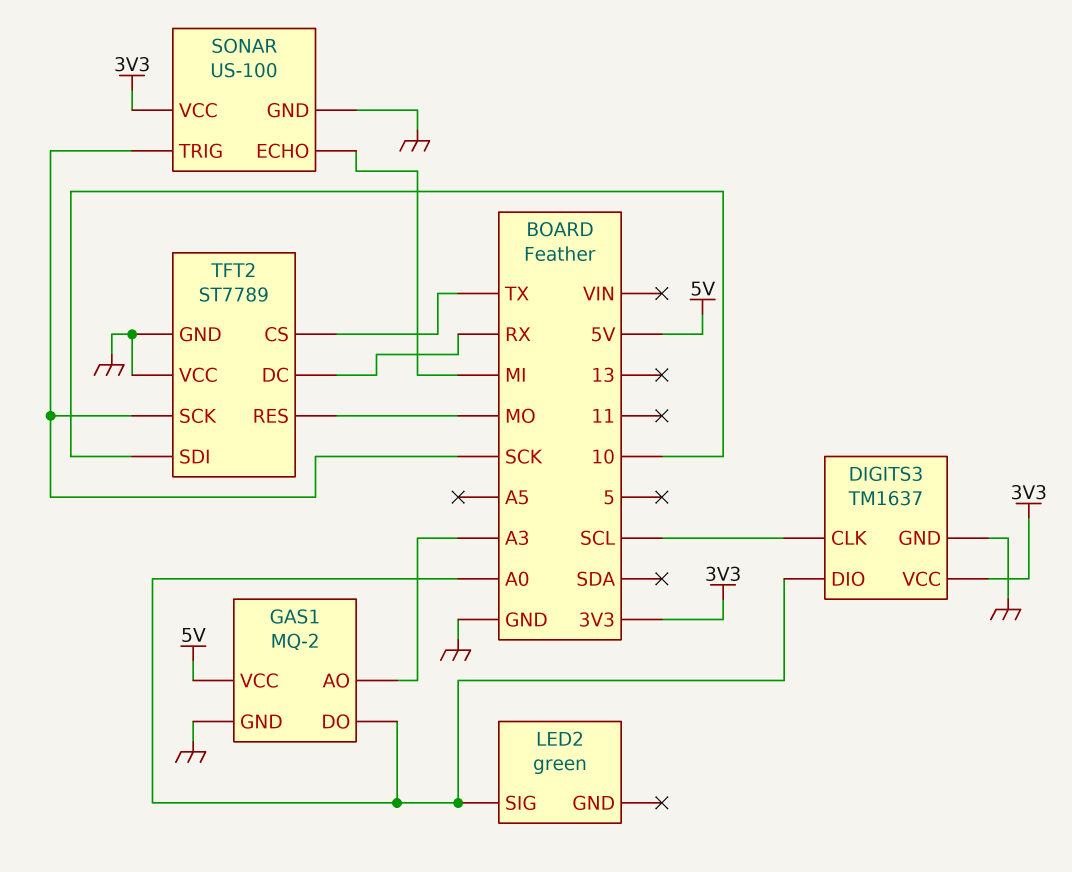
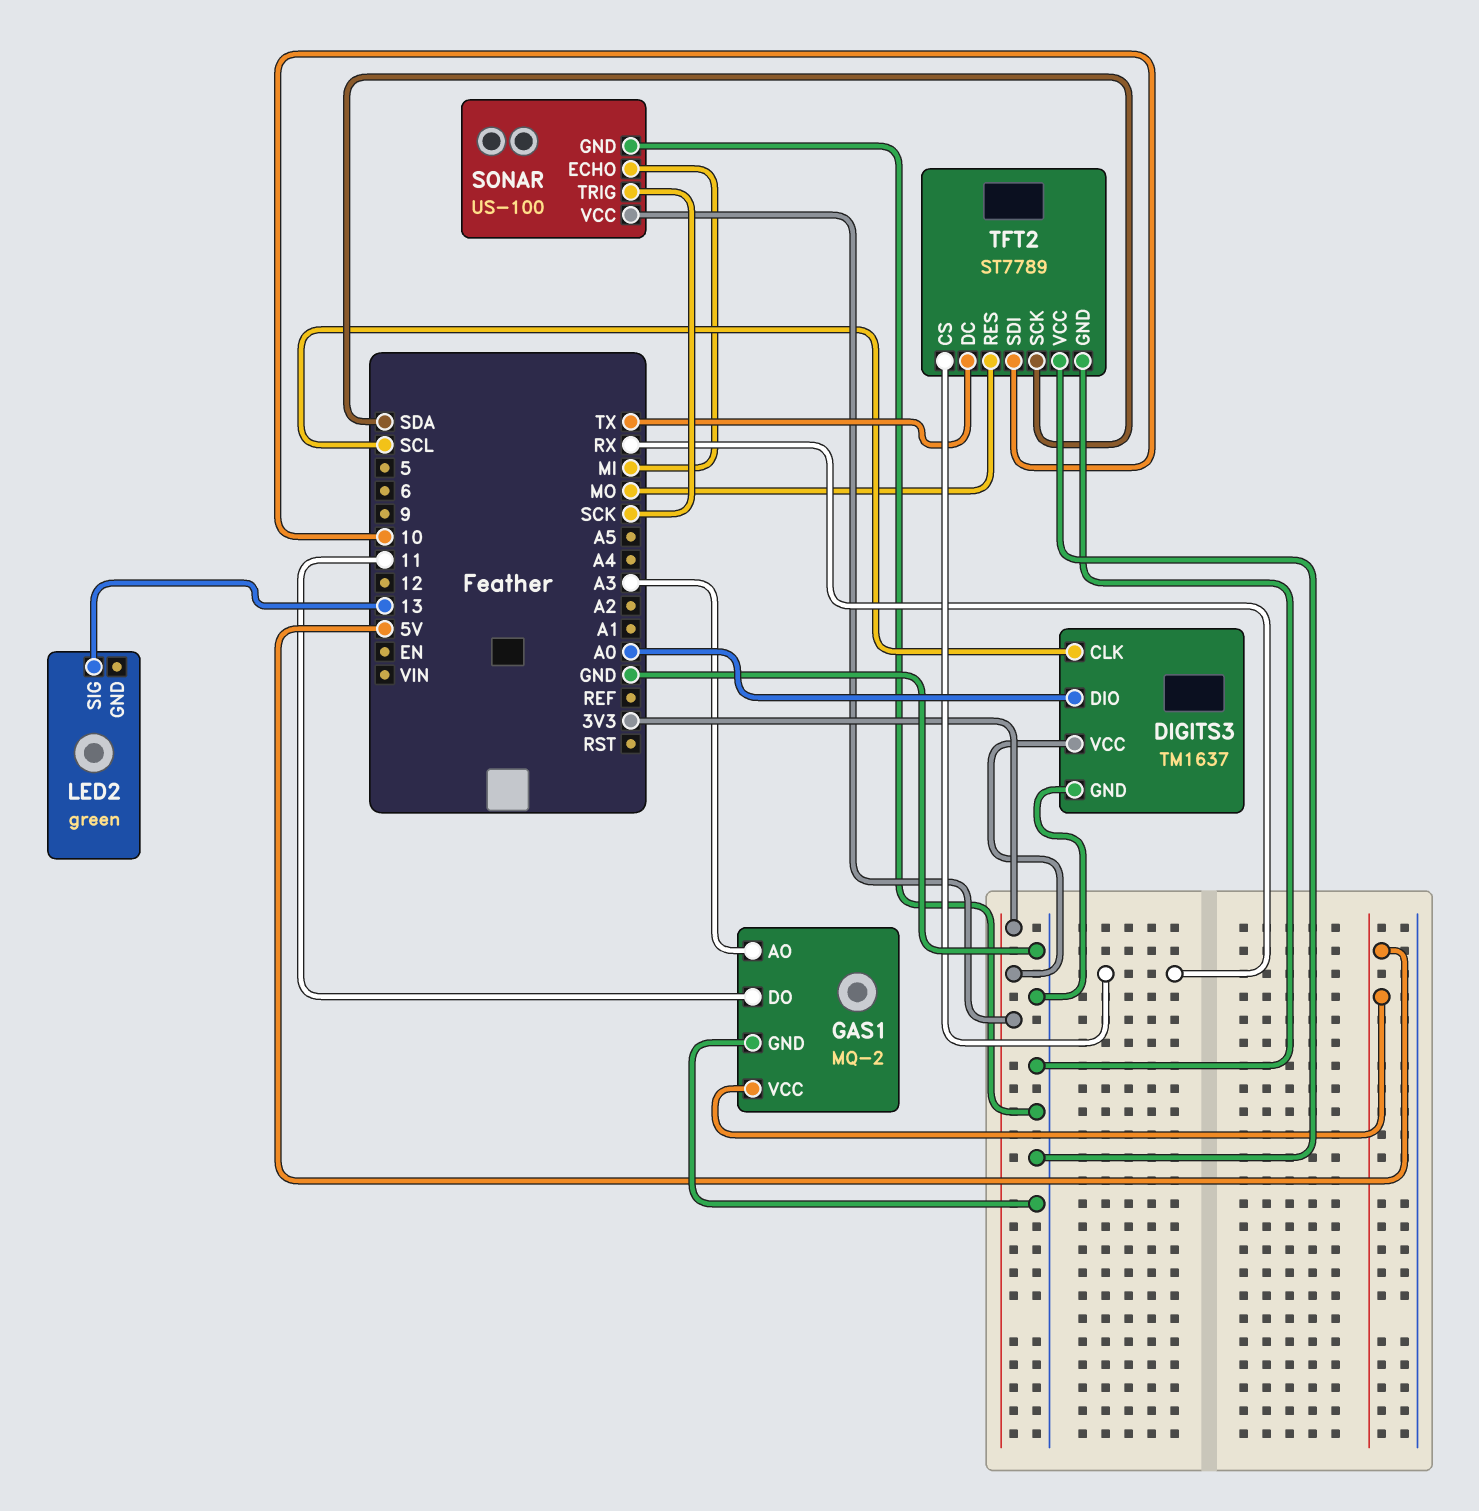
GAS1 pin DO: A0 -> 11
LED2 pin SIG: A0 -> 13
TFT2 pin CS: TX -> RX
TFT2 pin DC: RX -> TX
TFT2 pin SCK: SCK -> SDA

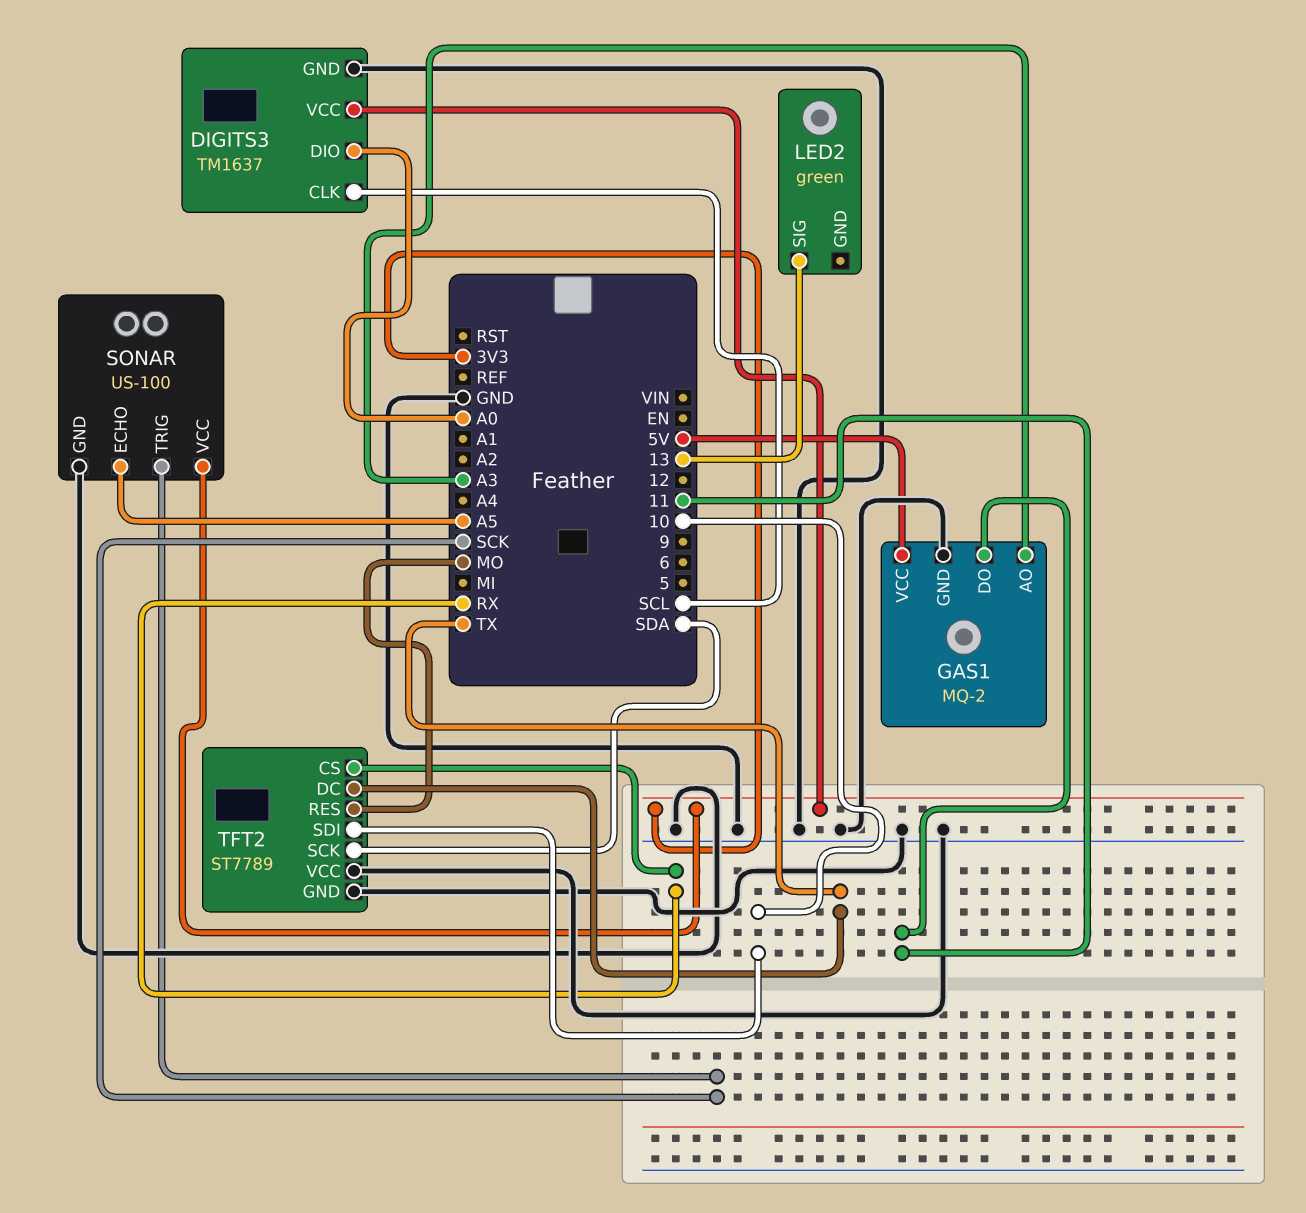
SONAR pin ECHO: MI -> A5

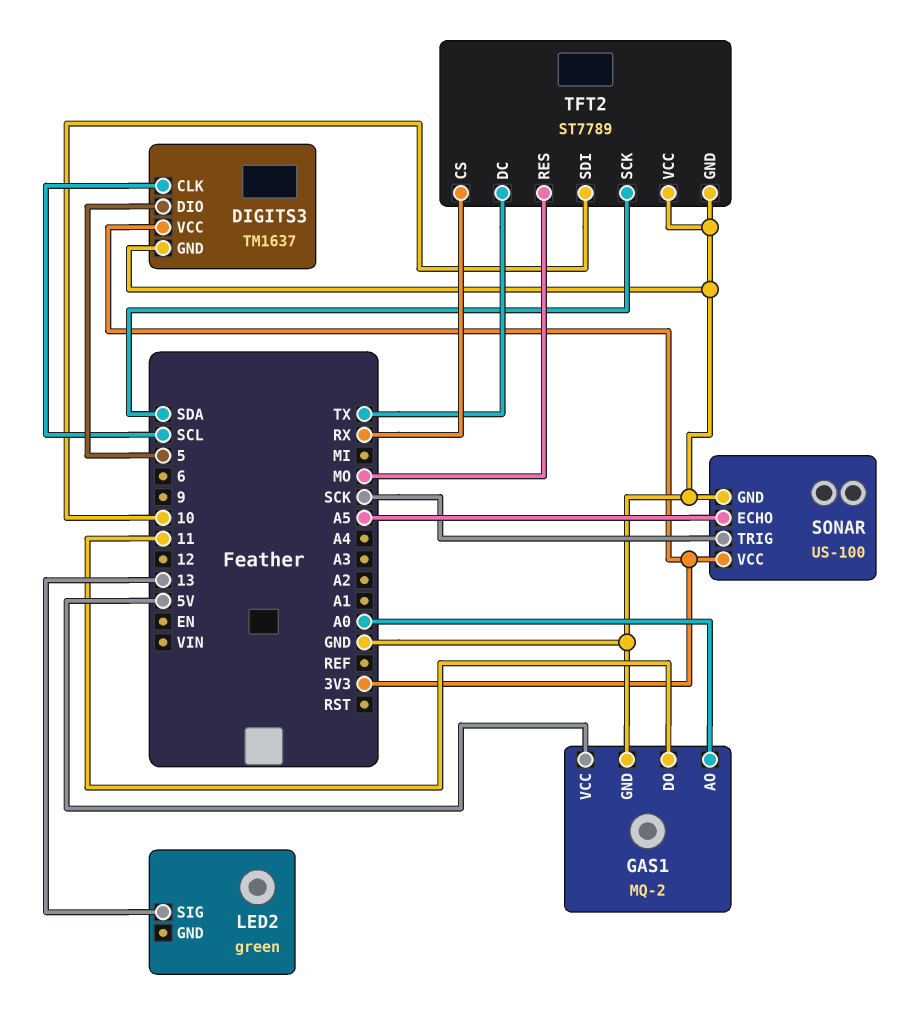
DIGITS3 pin DIO: A0 -> 5
GAS1 pin AO: A3 -> A0

